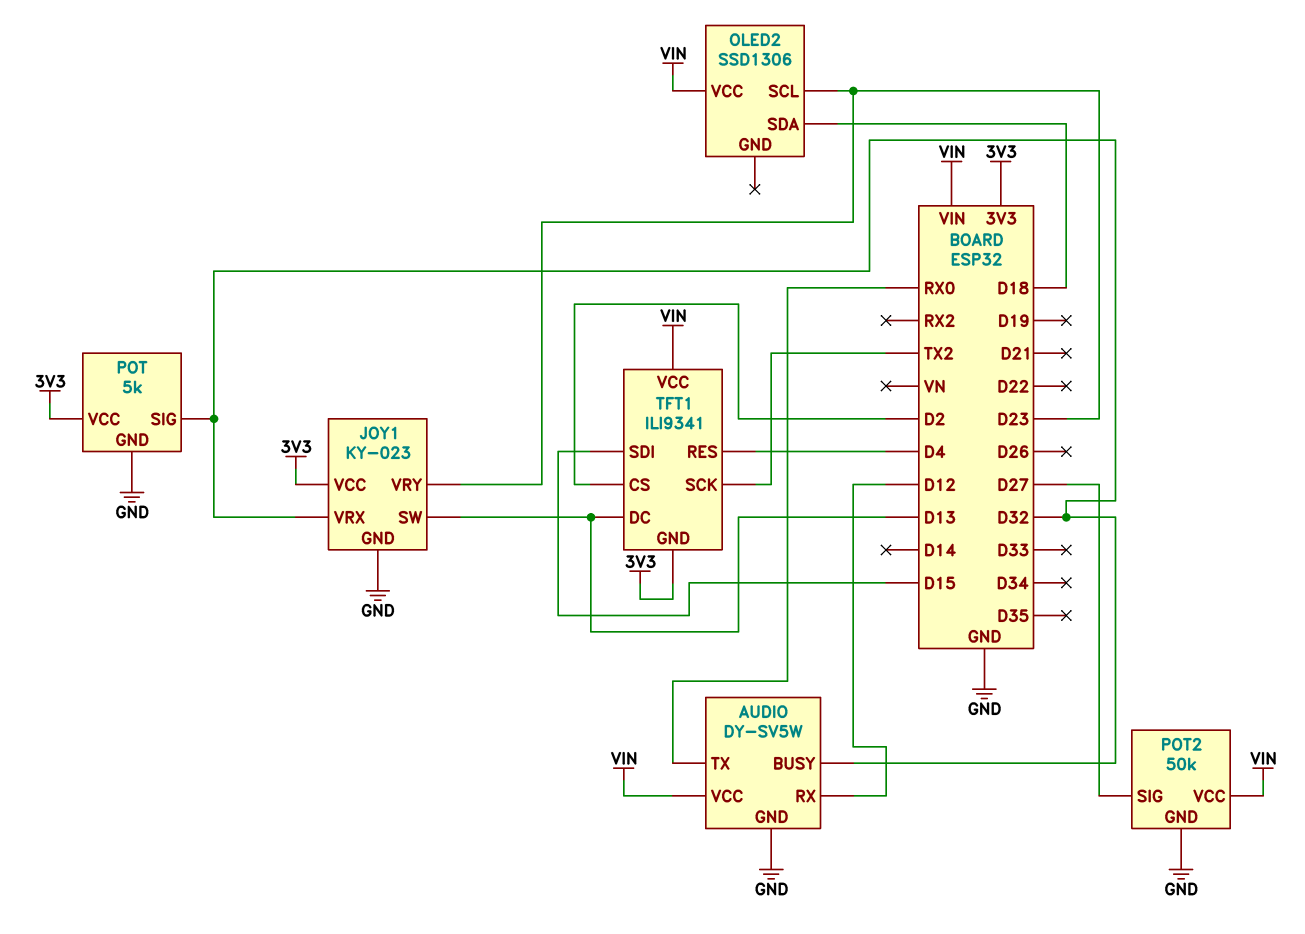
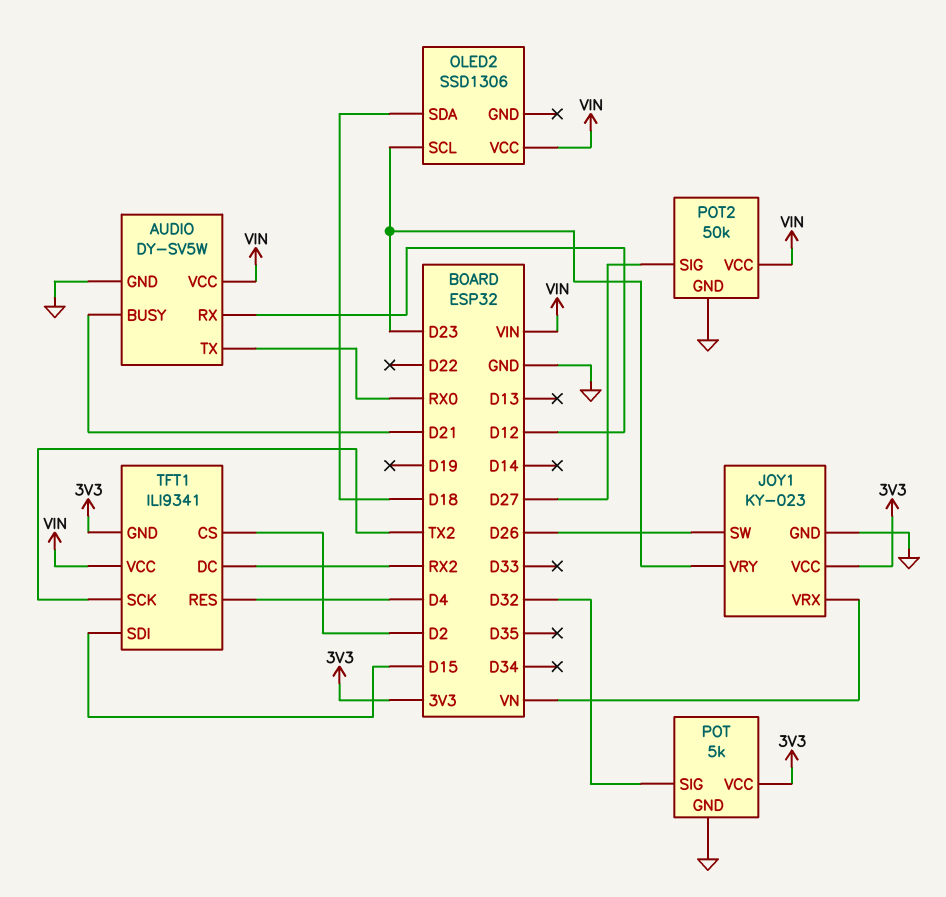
AUDIO pin BUSY: D32 -> D21
JOY1 pin SW: D13 -> D26
JOY1 pin VRX: D32 -> VN
TFT1 pin DC: D13 -> RX2

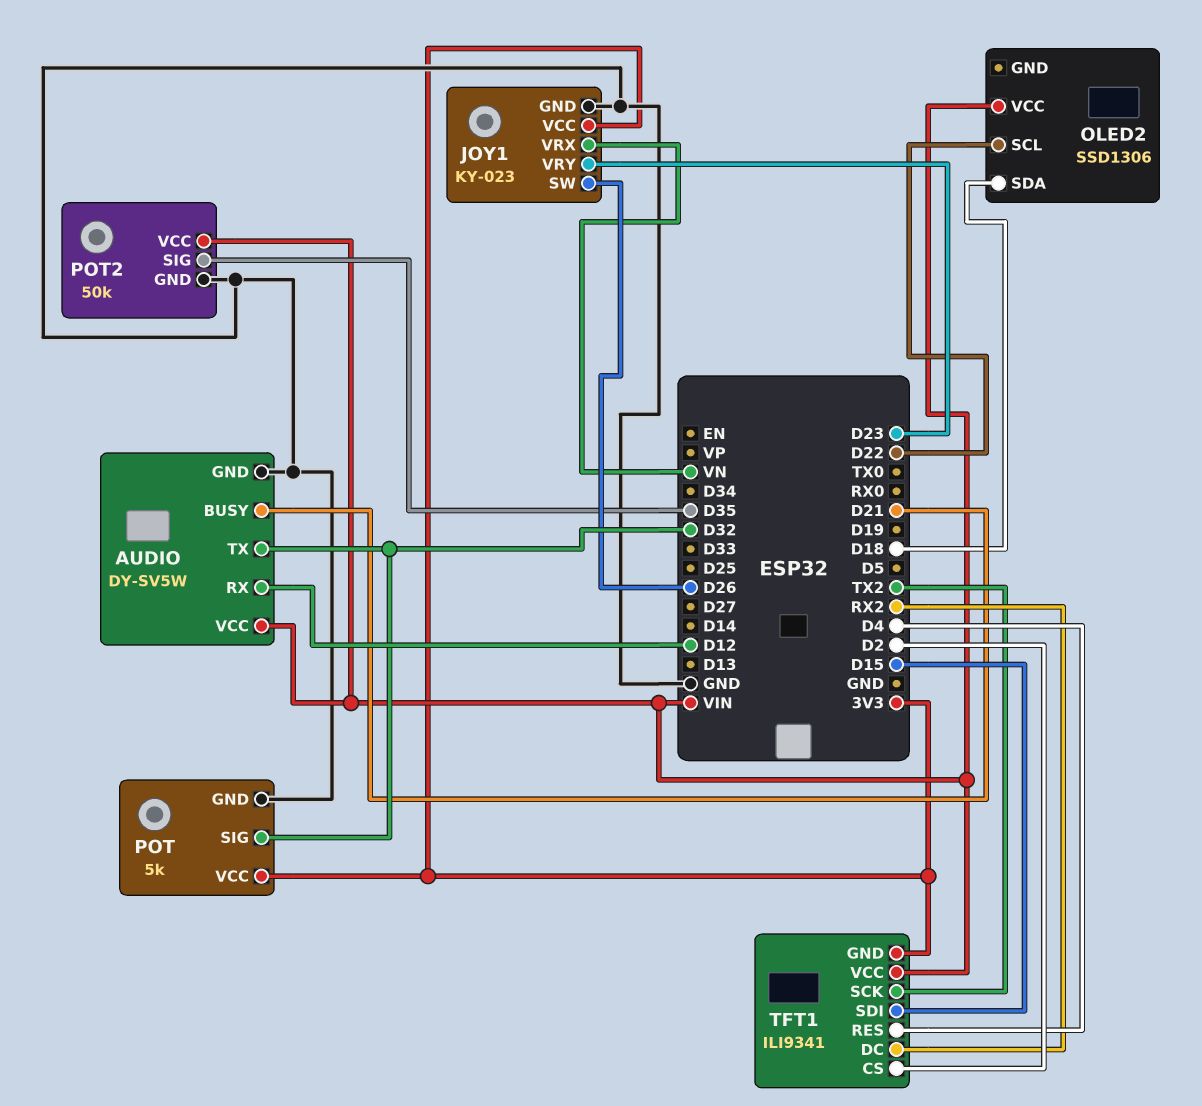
AUDIO pin TX: RX0 -> D32
OLED2 pin SCL: D23 -> D22
POT2 pin SIG: D27 -> D35

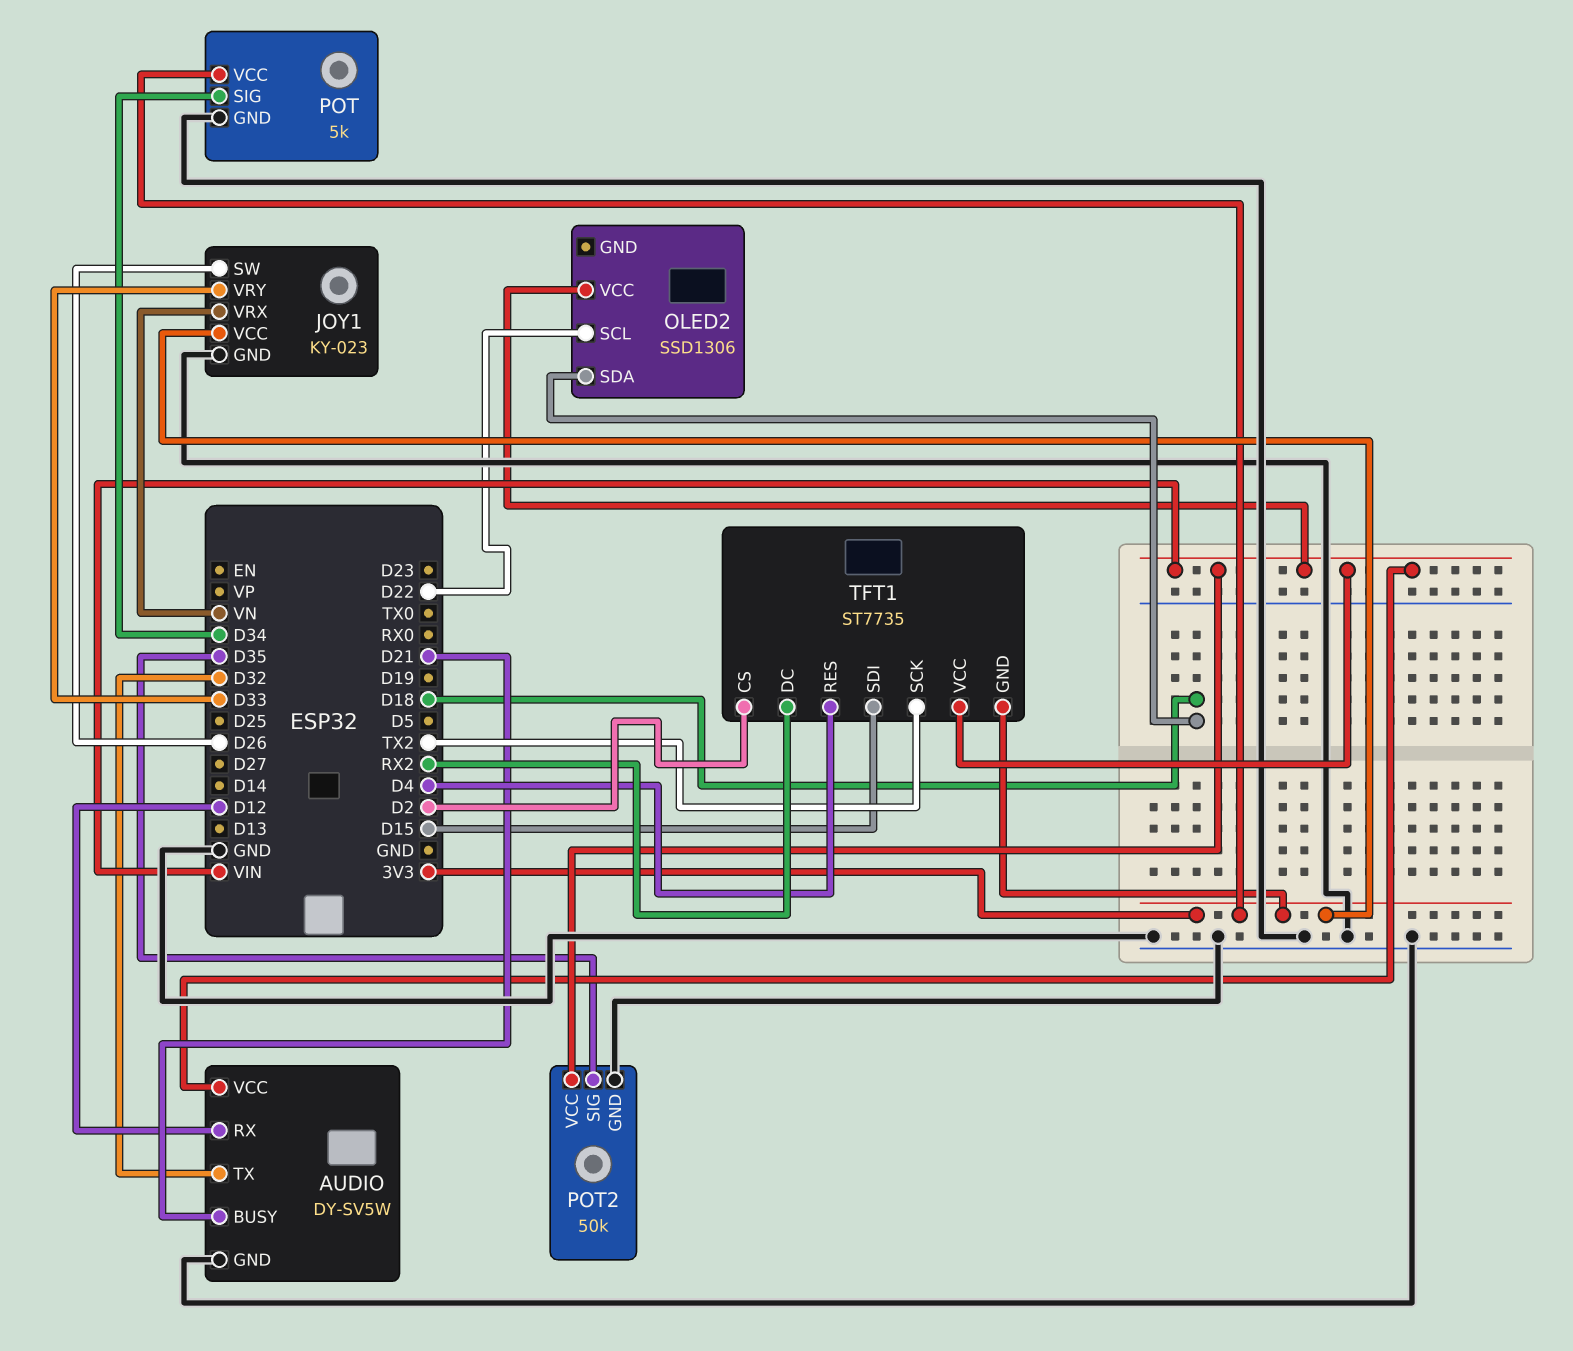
JOY1 pin VRY: D23 -> D33
POT pin SIG: D32 -> D34
TFT1: ILI9341 -> ST7735

